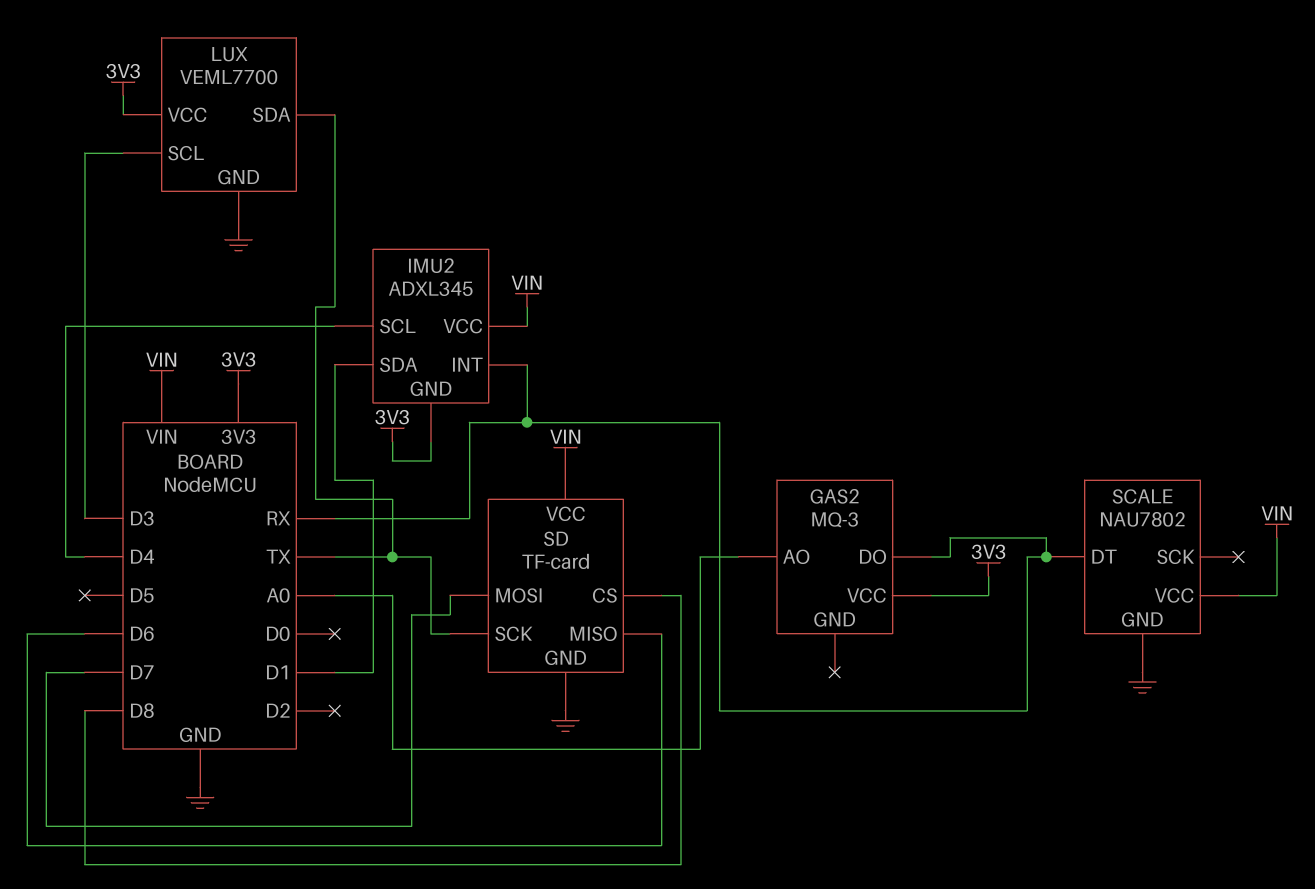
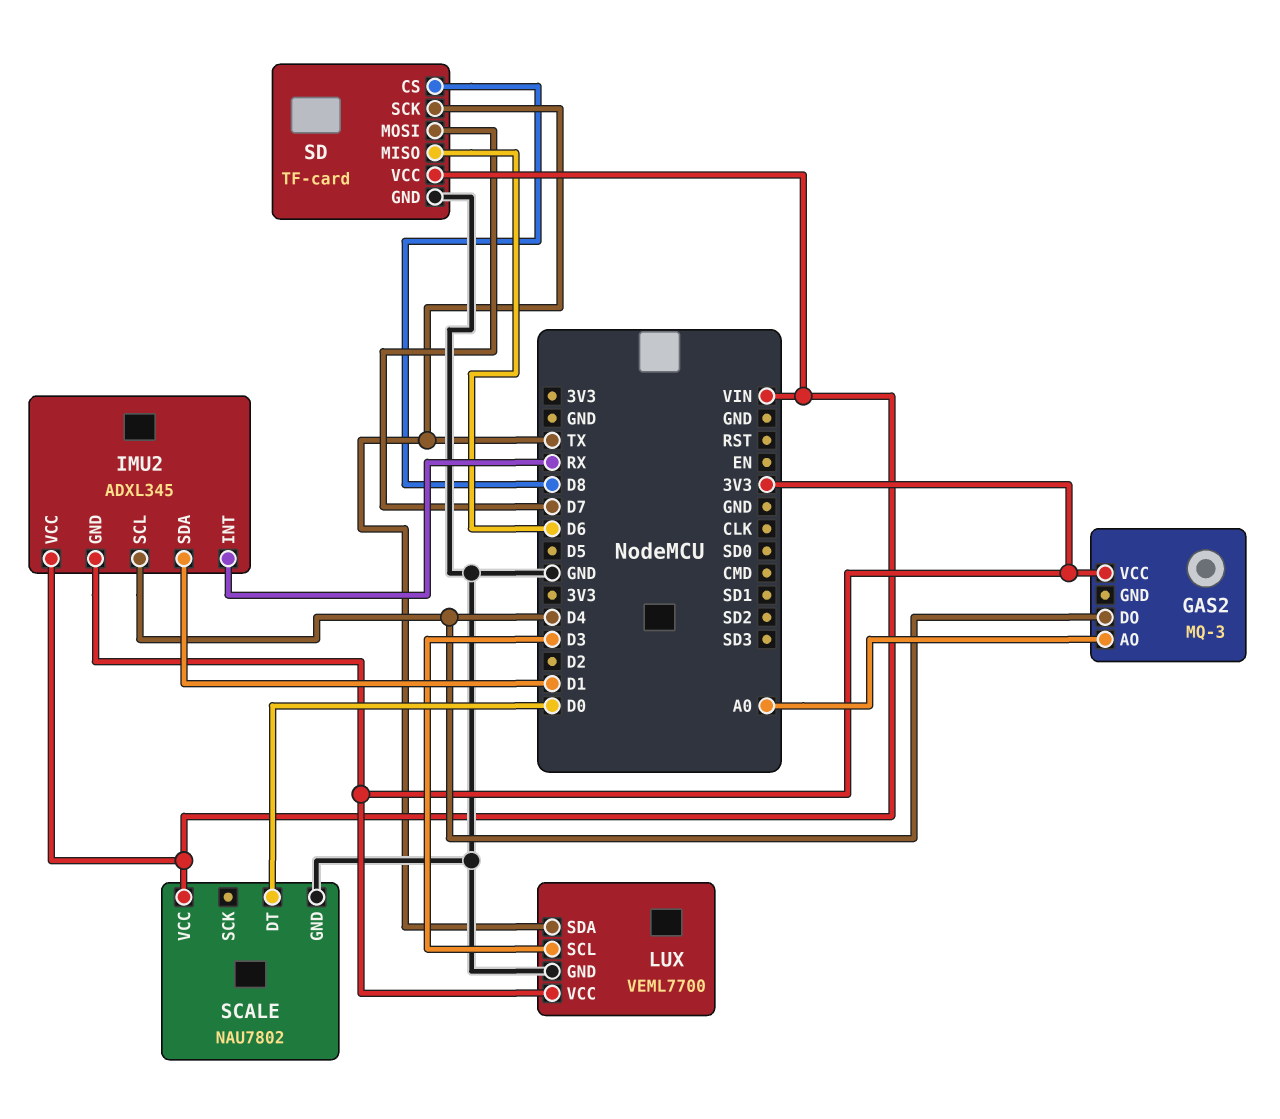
GAS2 pin DO: RX -> D4
SCALE pin DT: RX -> D0

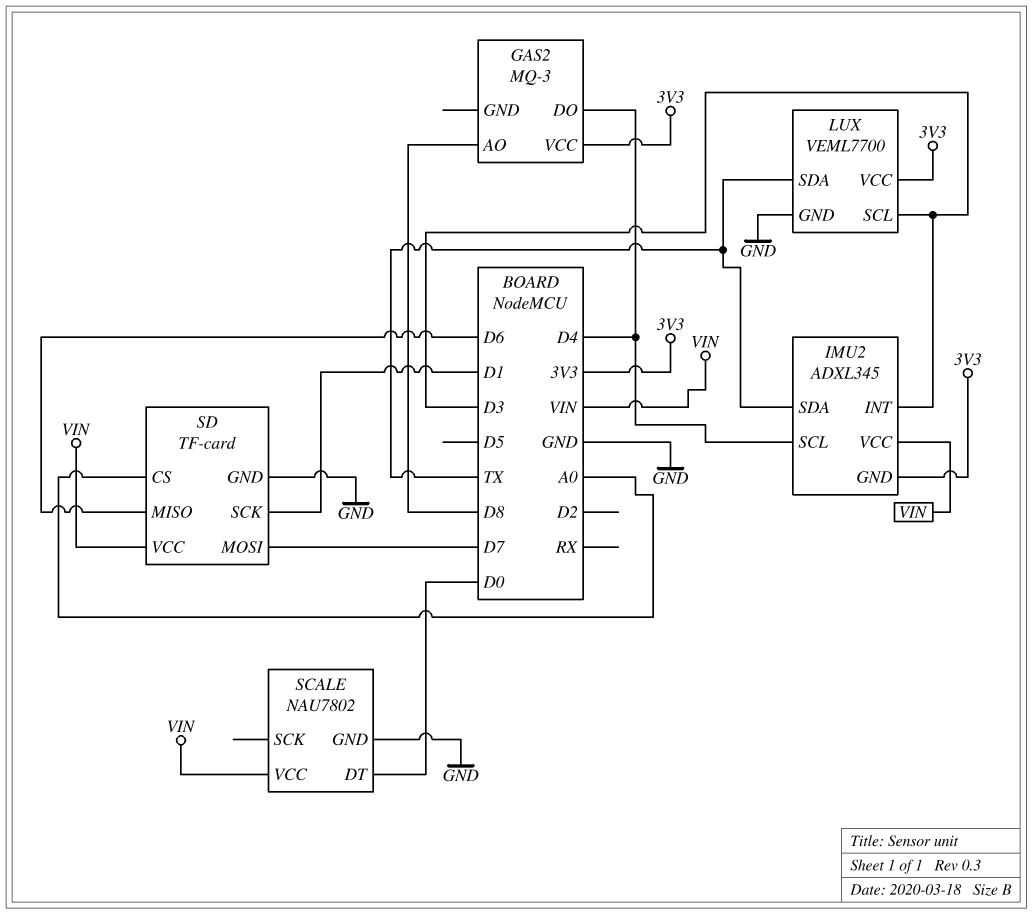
GAS2 pin AO: A0 -> D8
IMU2 pin INT: RX -> D3
IMU2 pin SDA: D1 -> TX
SD pin CS: D8 -> A0
SD pin SCK: TX -> D1

